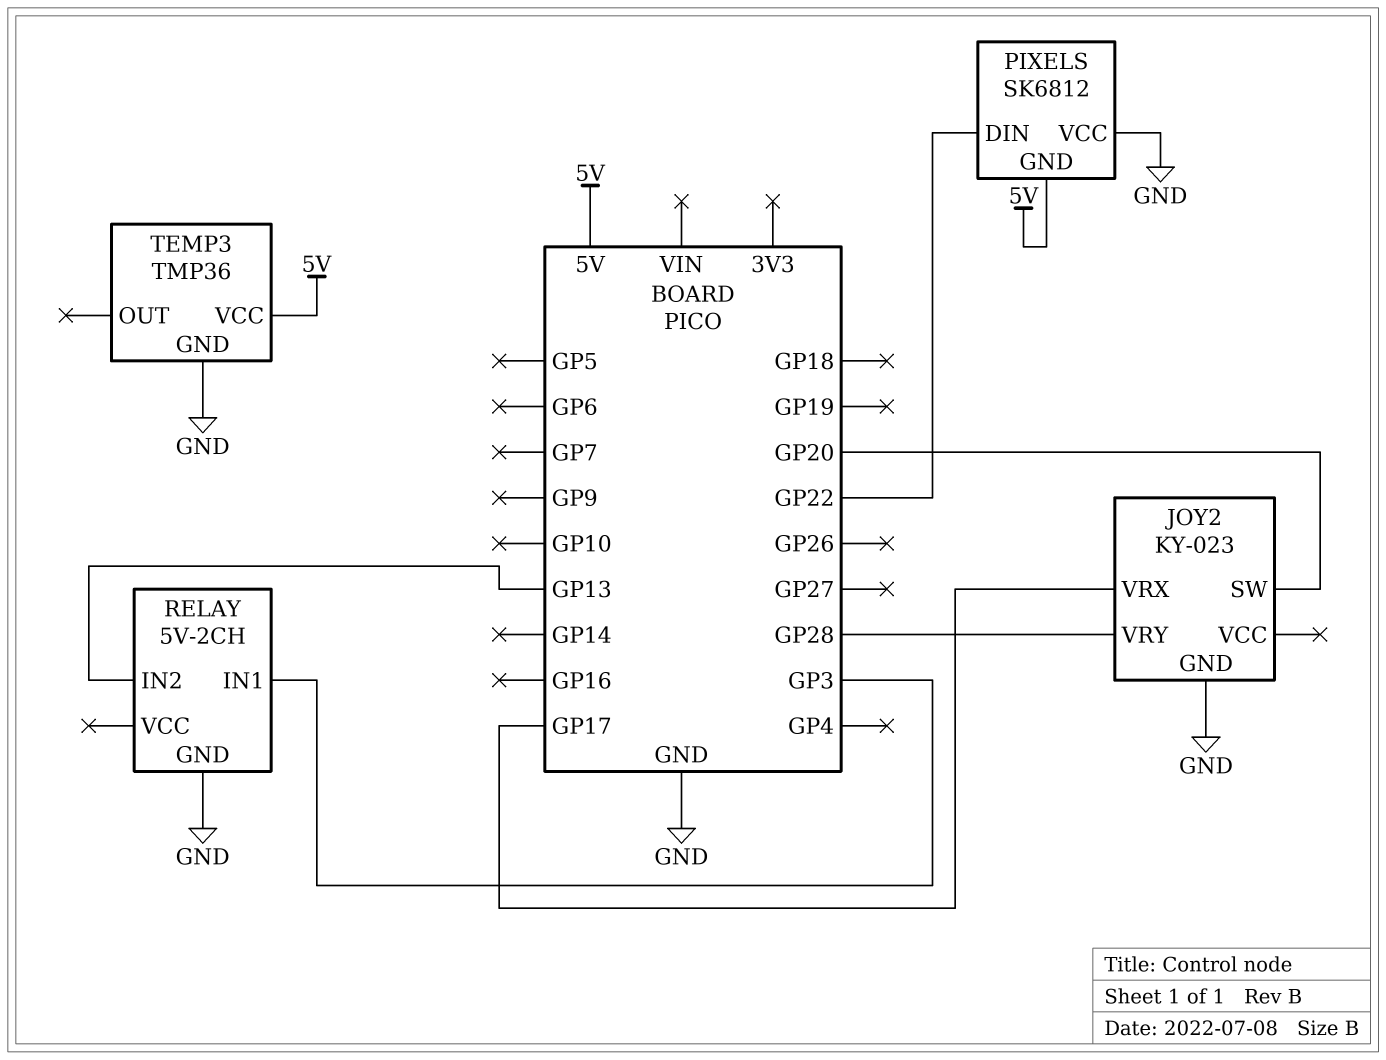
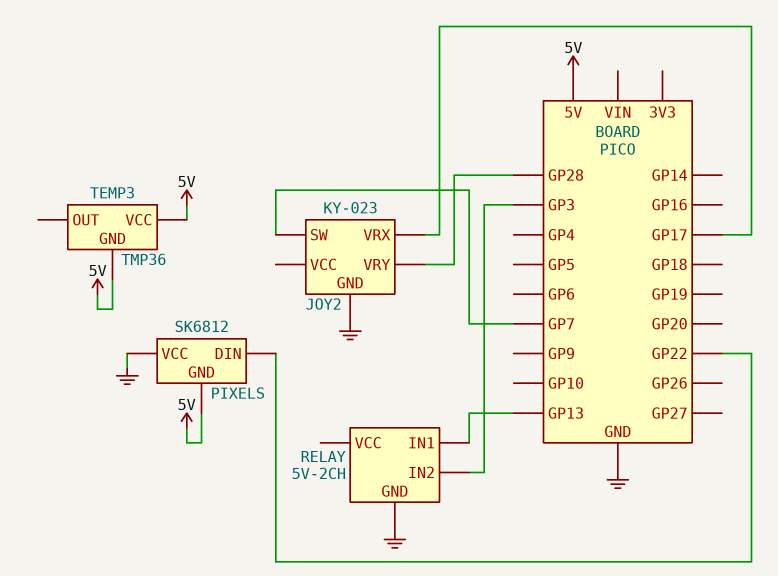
JOY2 pin SW: GP20 -> GP7
RELAY pin IN1: GP3 -> GP13
RELAY pin IN2: GP13 -> GP3
TEMP3 pin GND: GND -> 5V

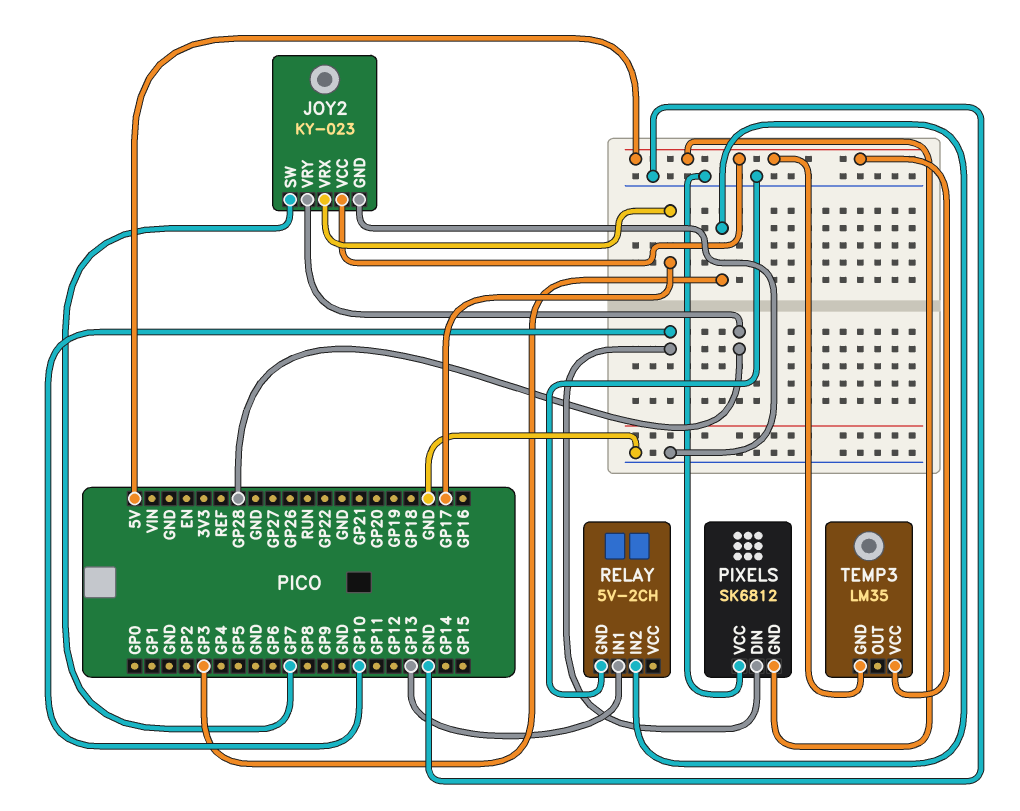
JOY2 pin VCC: none -> 5V
PIXELS pin DIN: GP22 -> GP10
TEMP3: TMP36 -> LM35

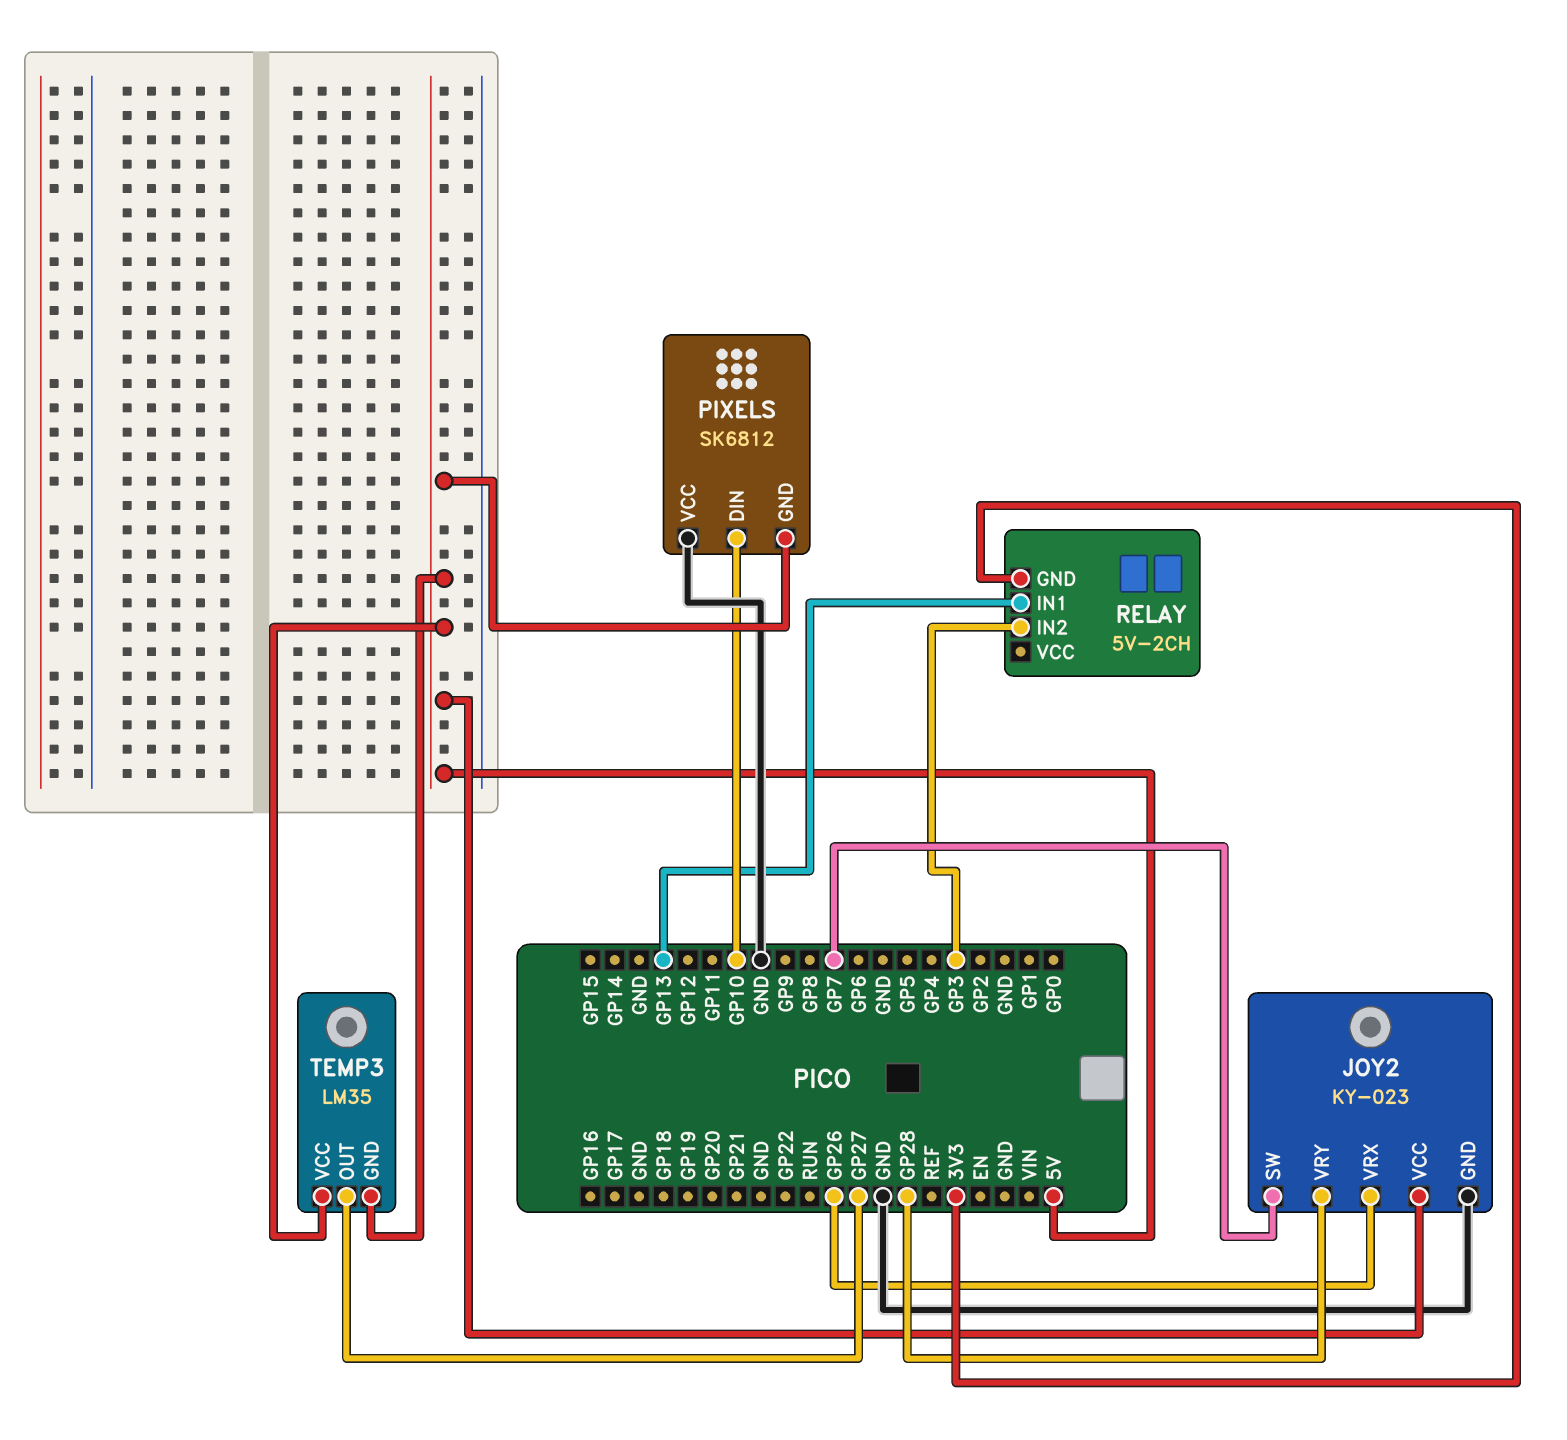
JOY2 pin VRX: GP17 -> GP26
RELAY pin GND: GND -> 3V3
TEMP3 pin OUT: none -> GP27

